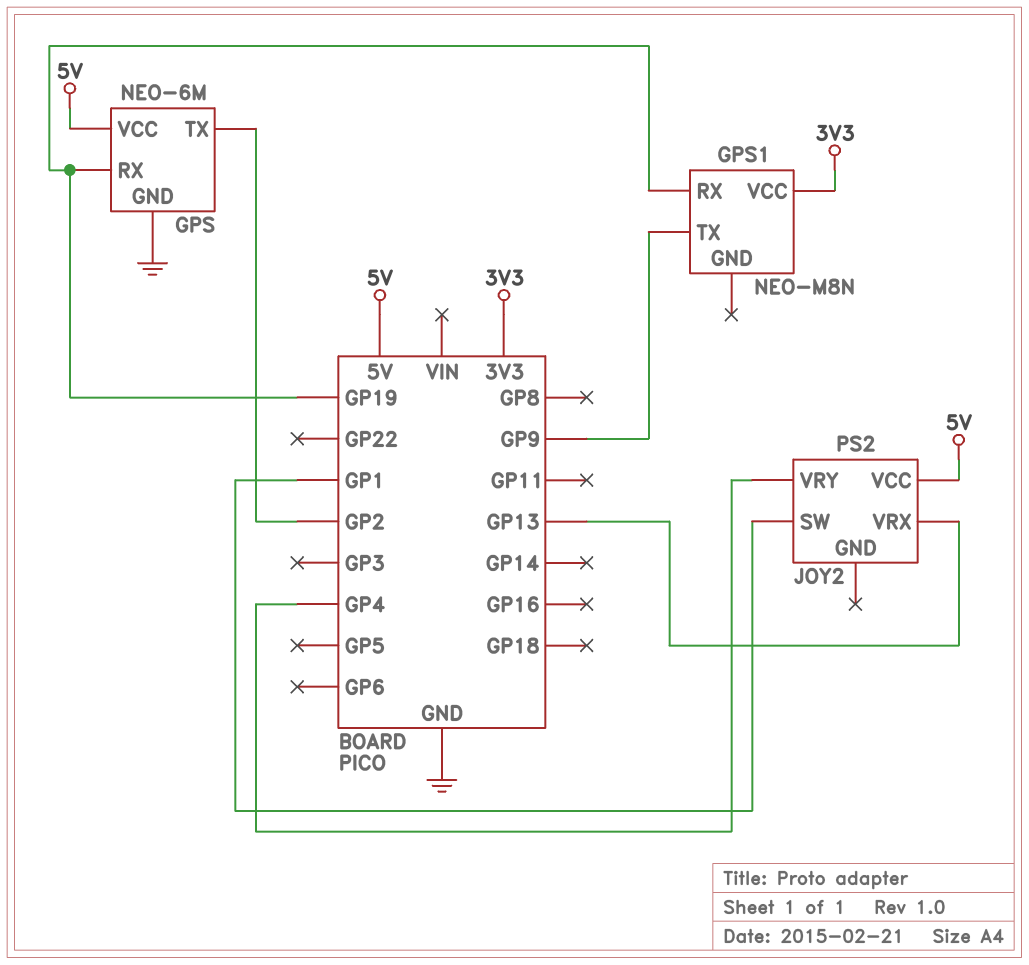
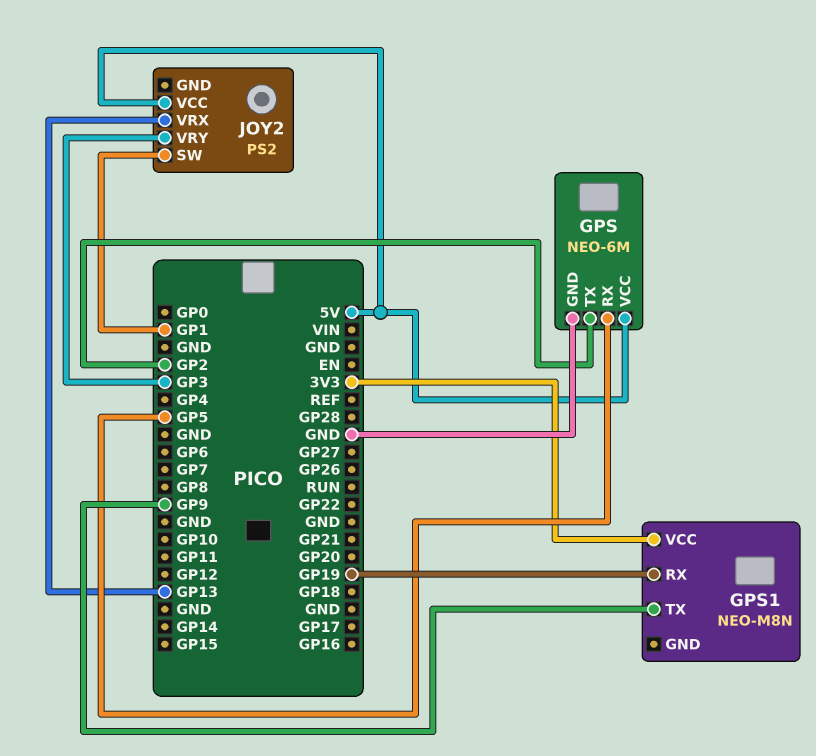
GPS pin RX: GP19 -> GP5
JOY2 pin VRY: GP4 -> GP3

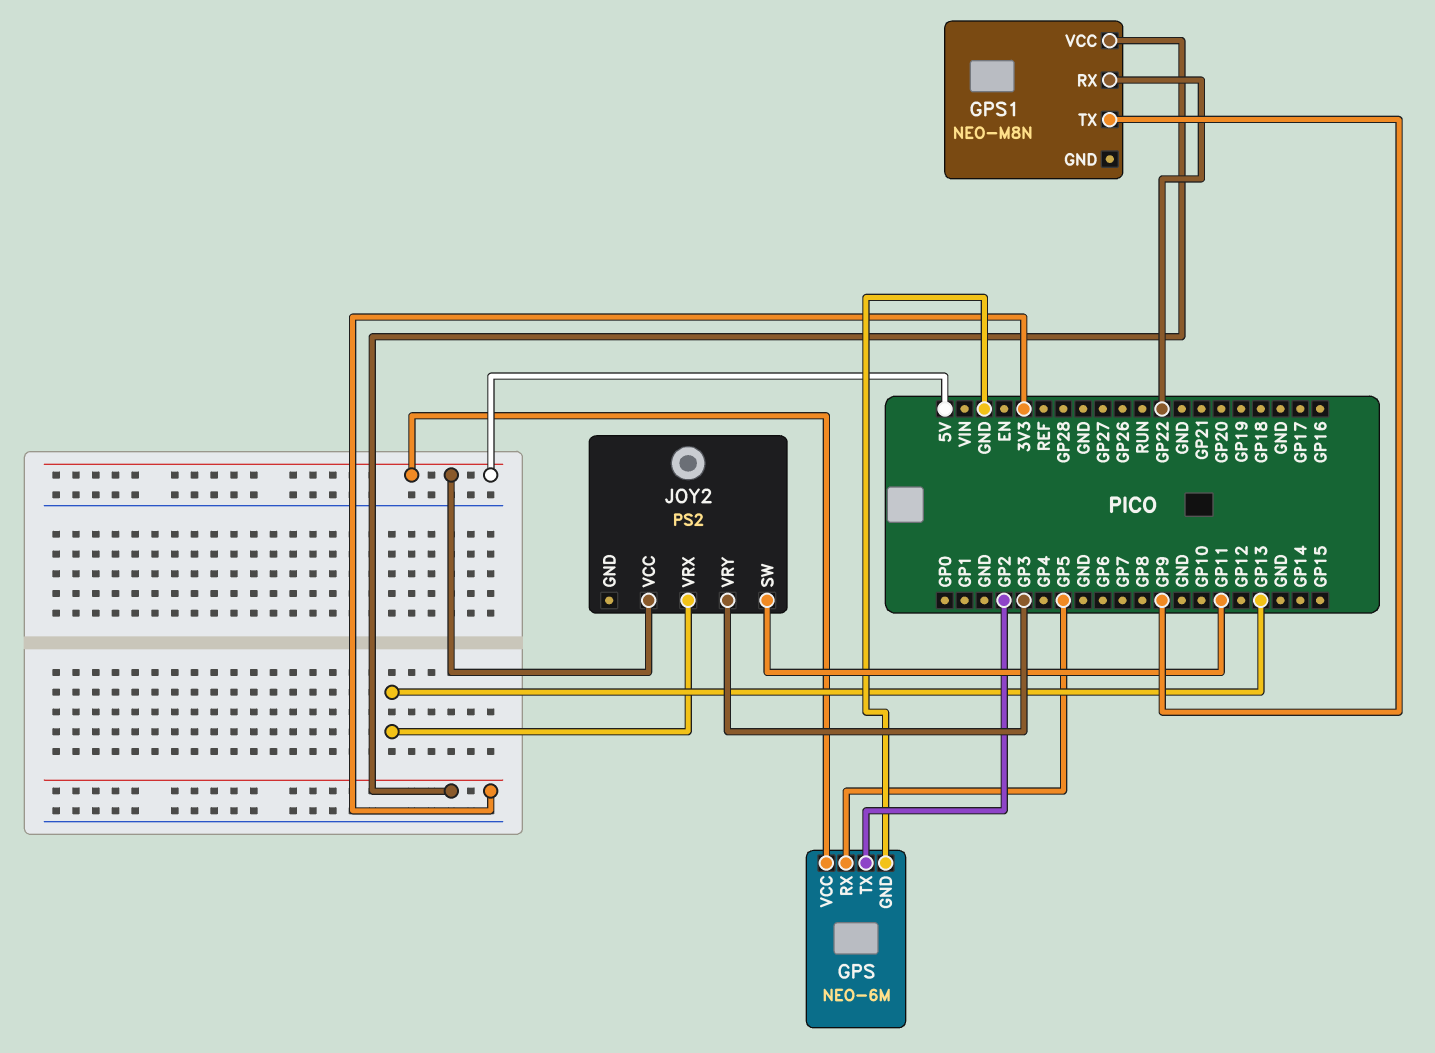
GPS1 pin RX: GP19 -> GP22
JOY2 pin SW: GP1 -> GP11

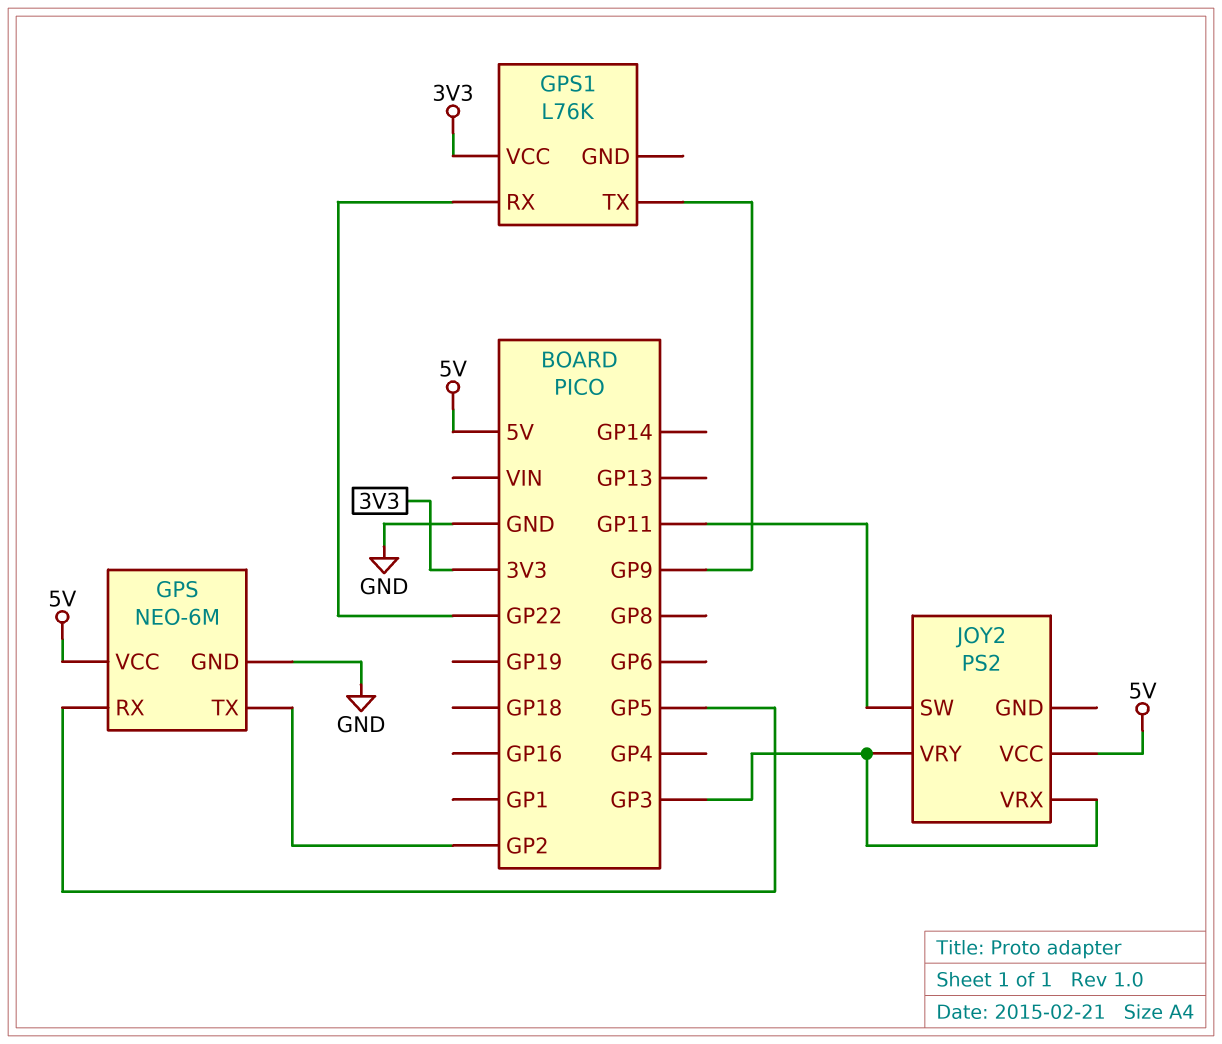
GPS1: NEO-M8N -> L76K
JOY2 pin VRX: GP13 -> GP3

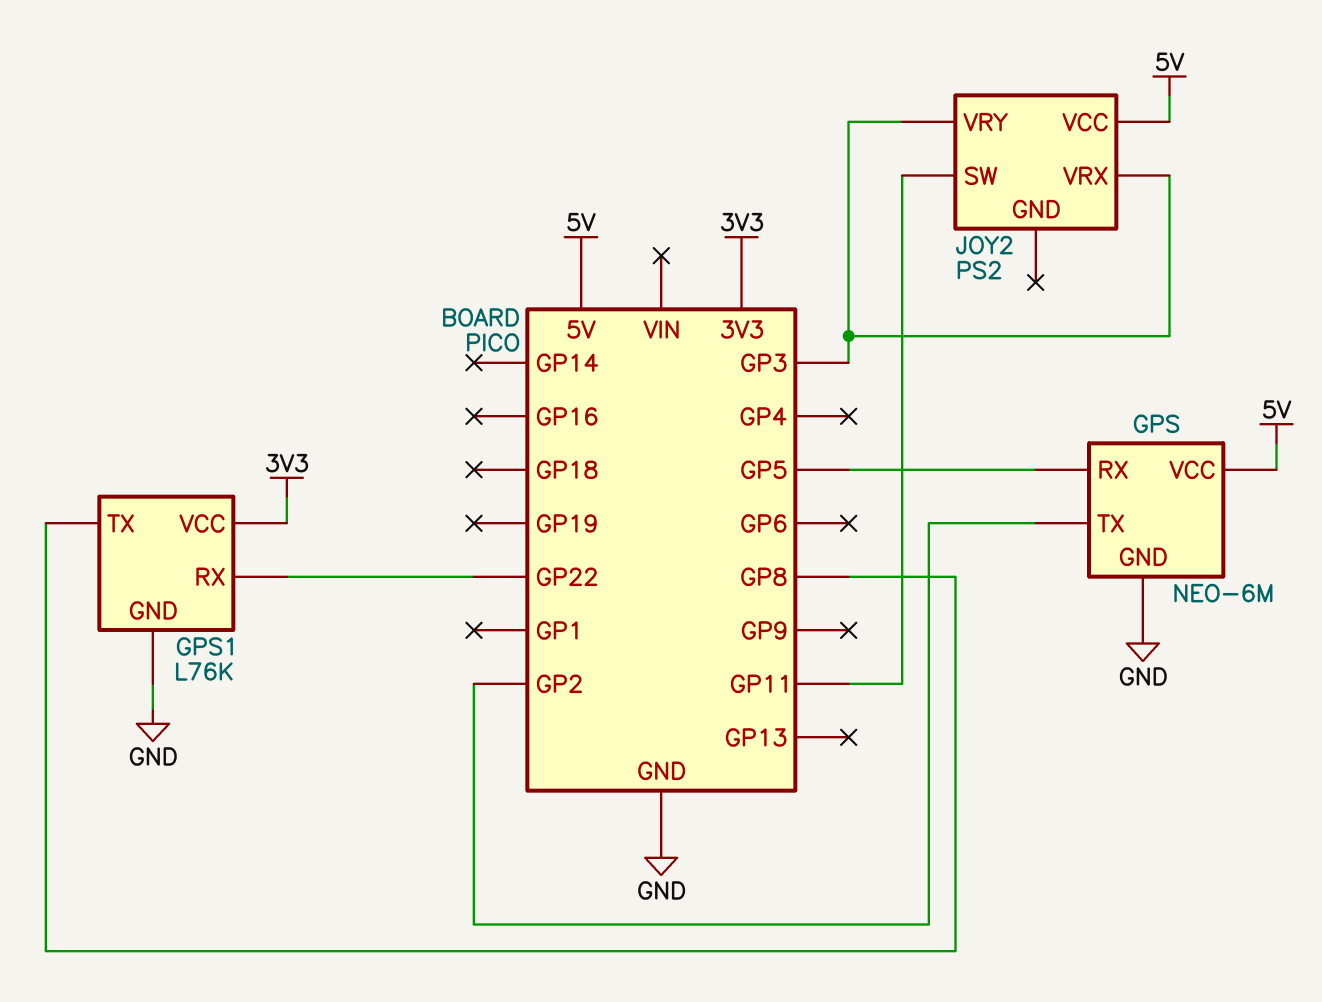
GPS1 pin GND: none -> GND
GPS1 pin TX: GP9 -> GP8

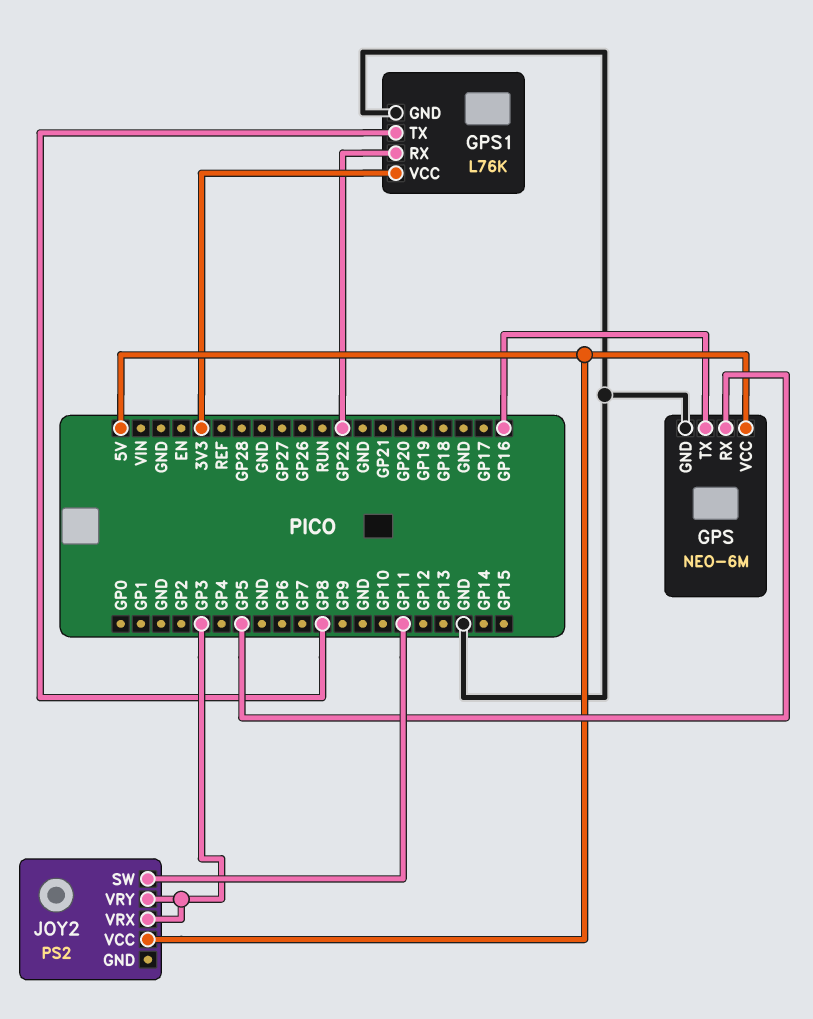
GPS pin TX: GP2 -> GP16

